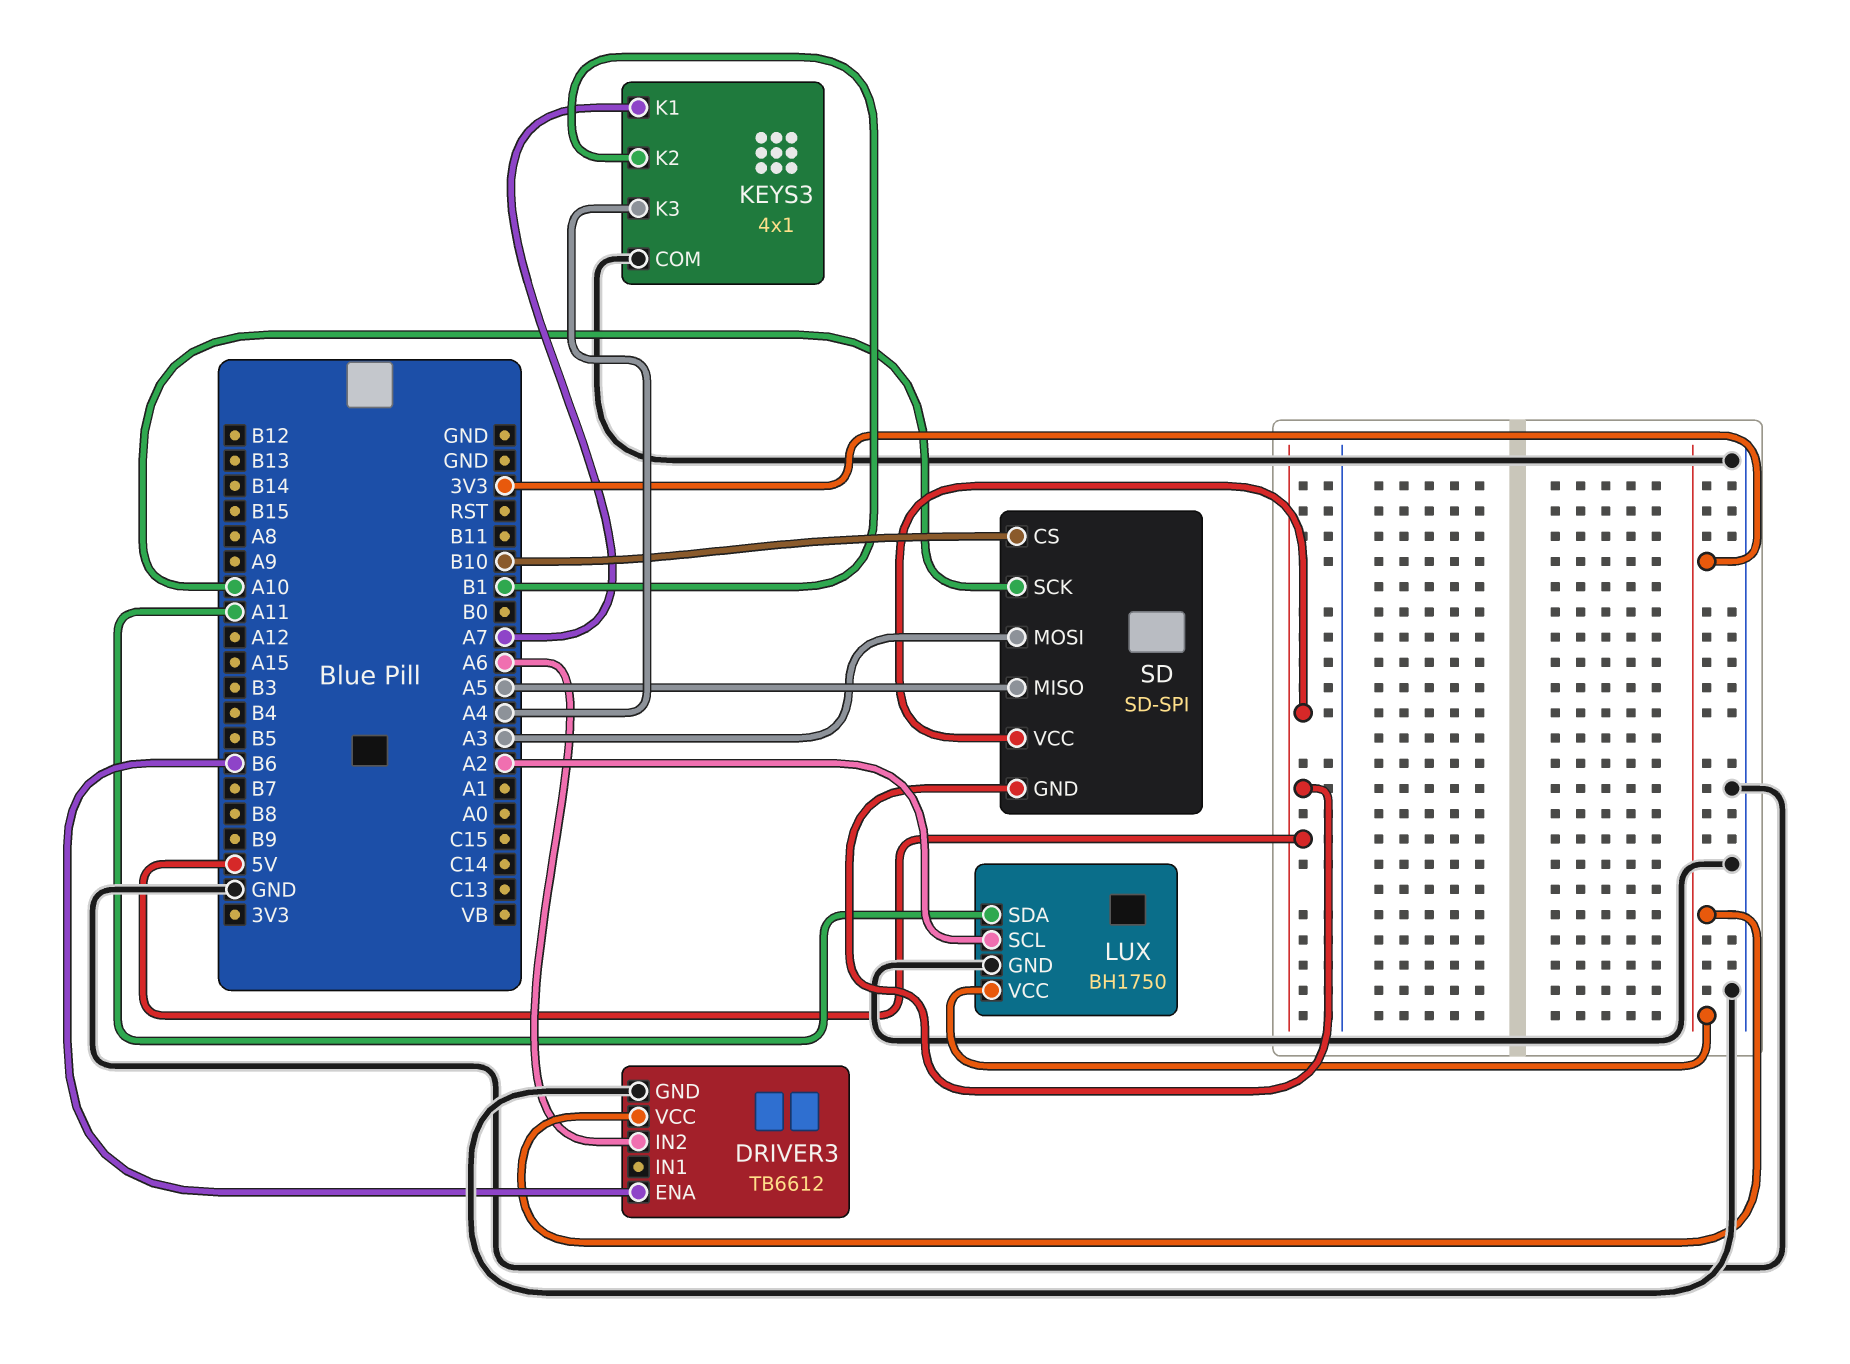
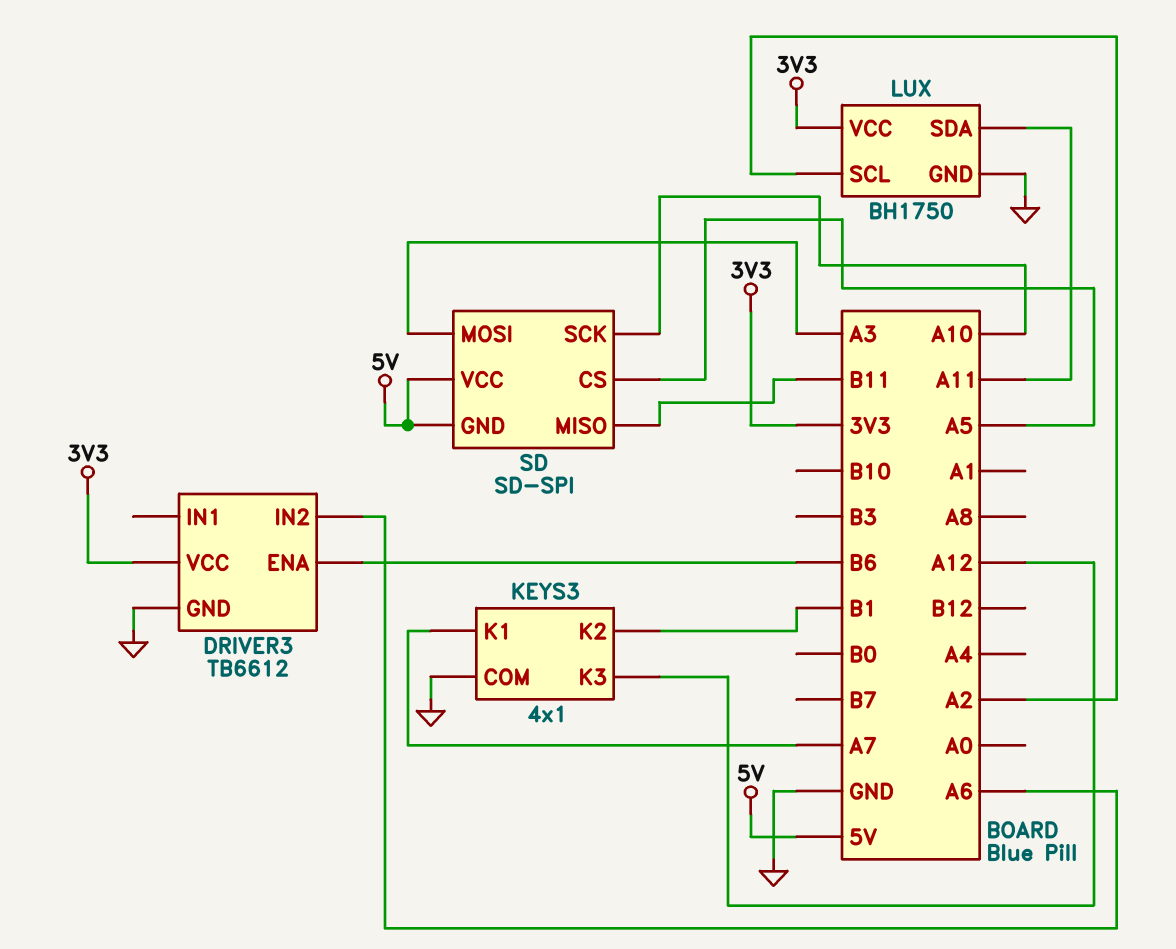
KEYS3 pin K3: A4 -> A12
SD pin CS: B10 -> A5
SD pin MISO: A5 -> B11

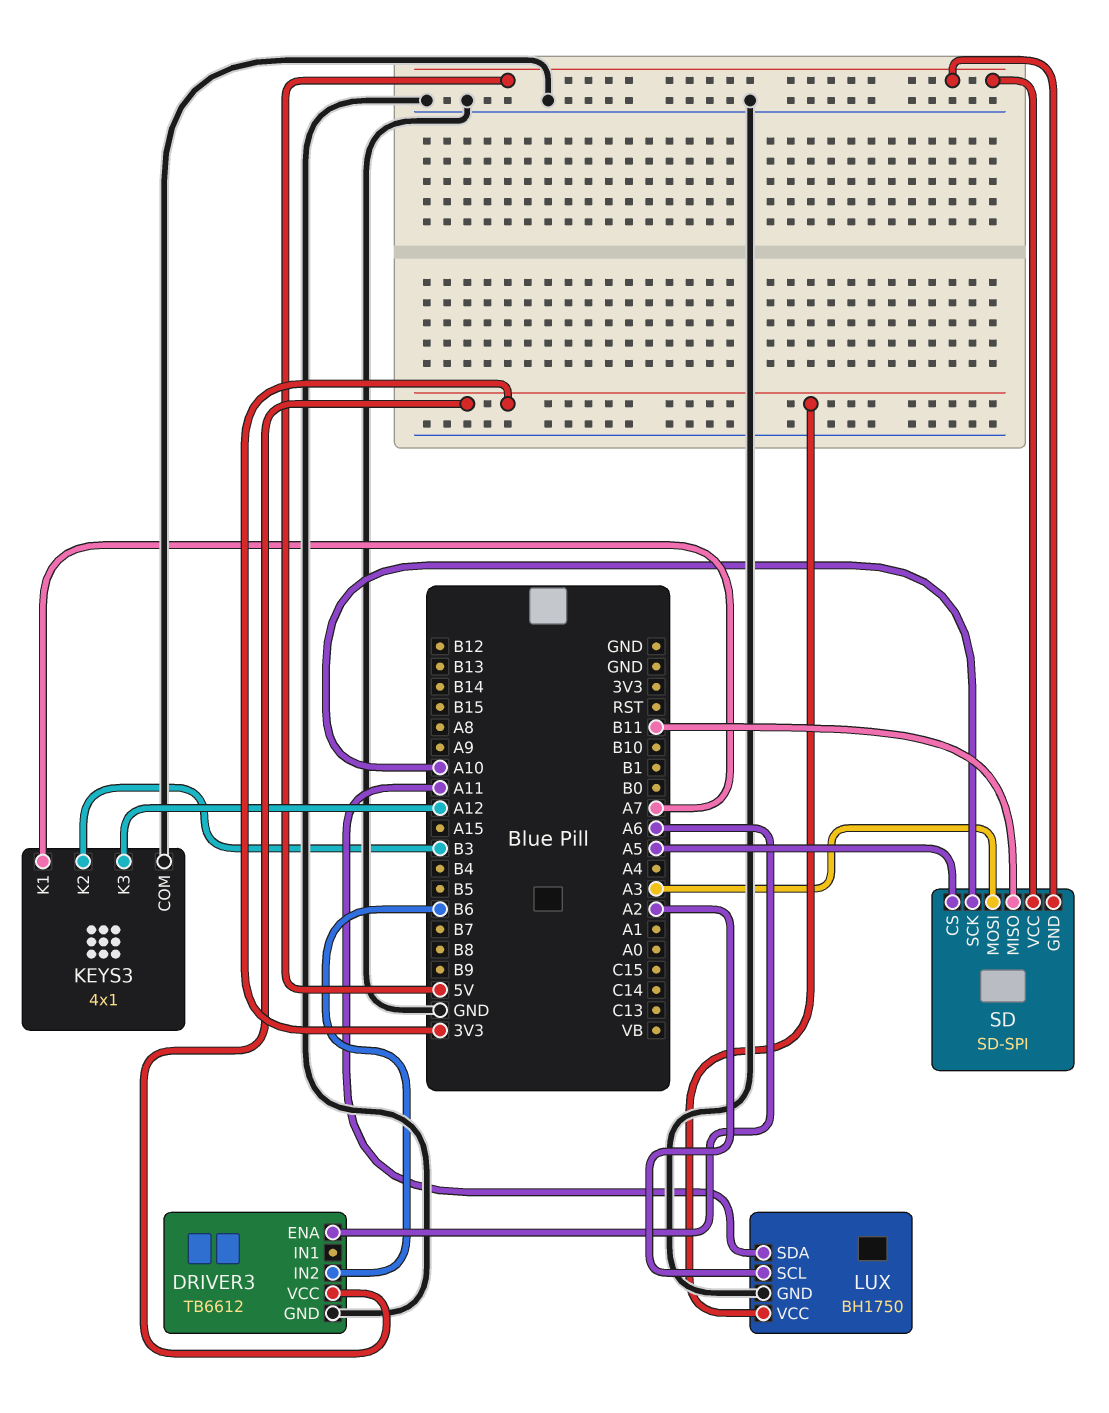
DRIVER3 pin ENA: B6 -> A6
DRIVER3 pin IN2: A6 -> B6
KEYS3 pin K2: B1 -> B3

